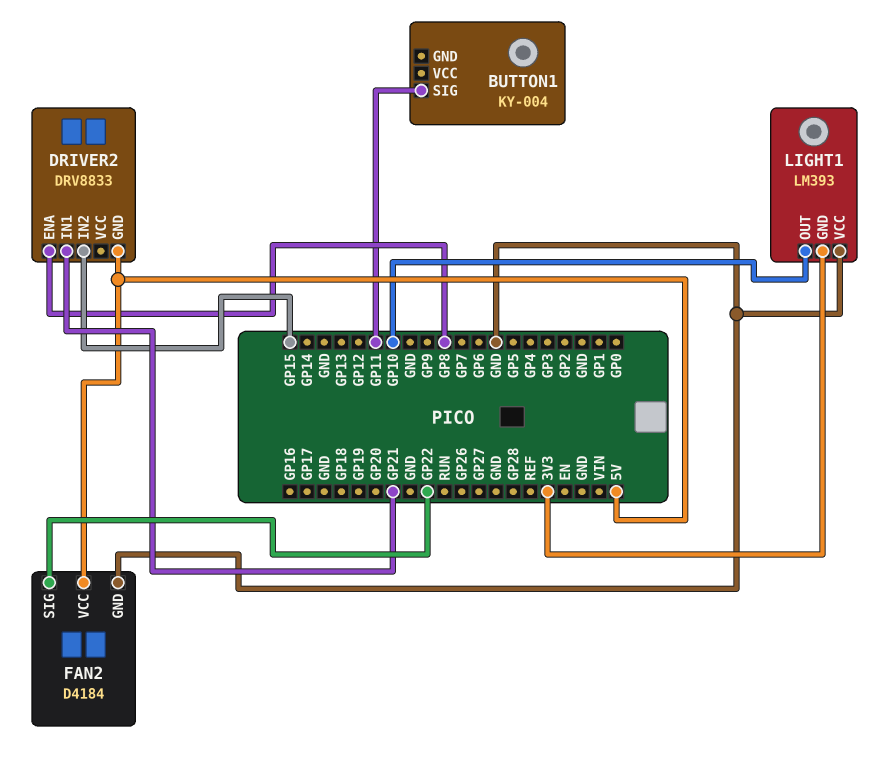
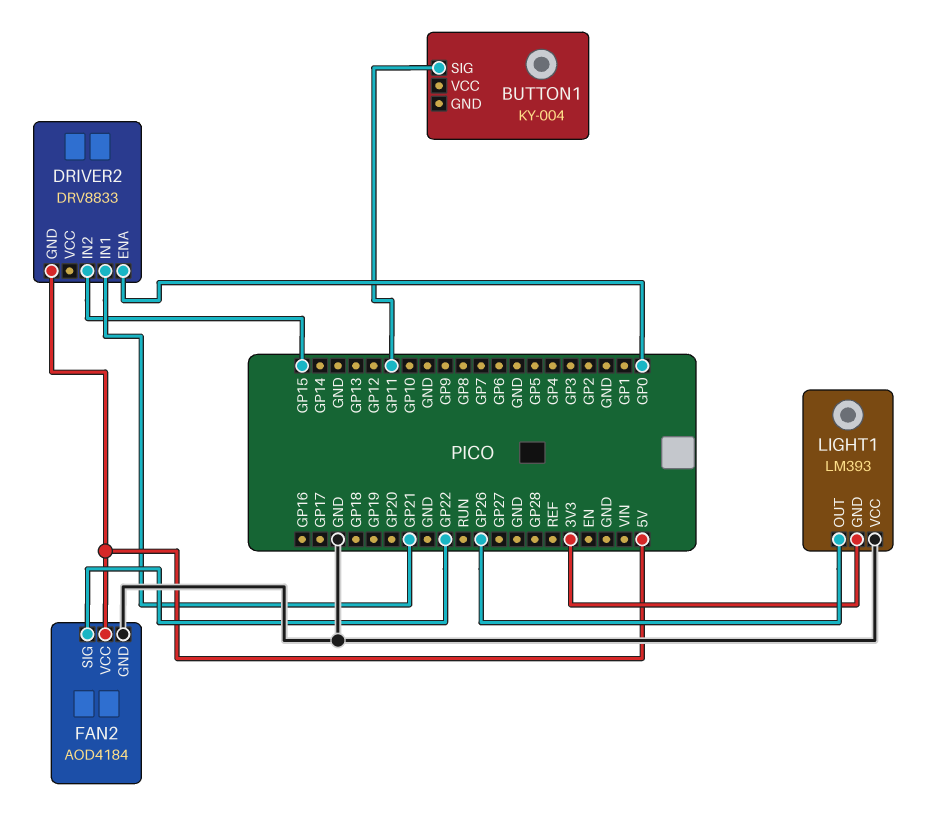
DRIVER2 pin ENA: GP8 -> GP0
FAN2: D4184 -> AOD4184
LIGHT1 pin OUT: GP10 -> GP26

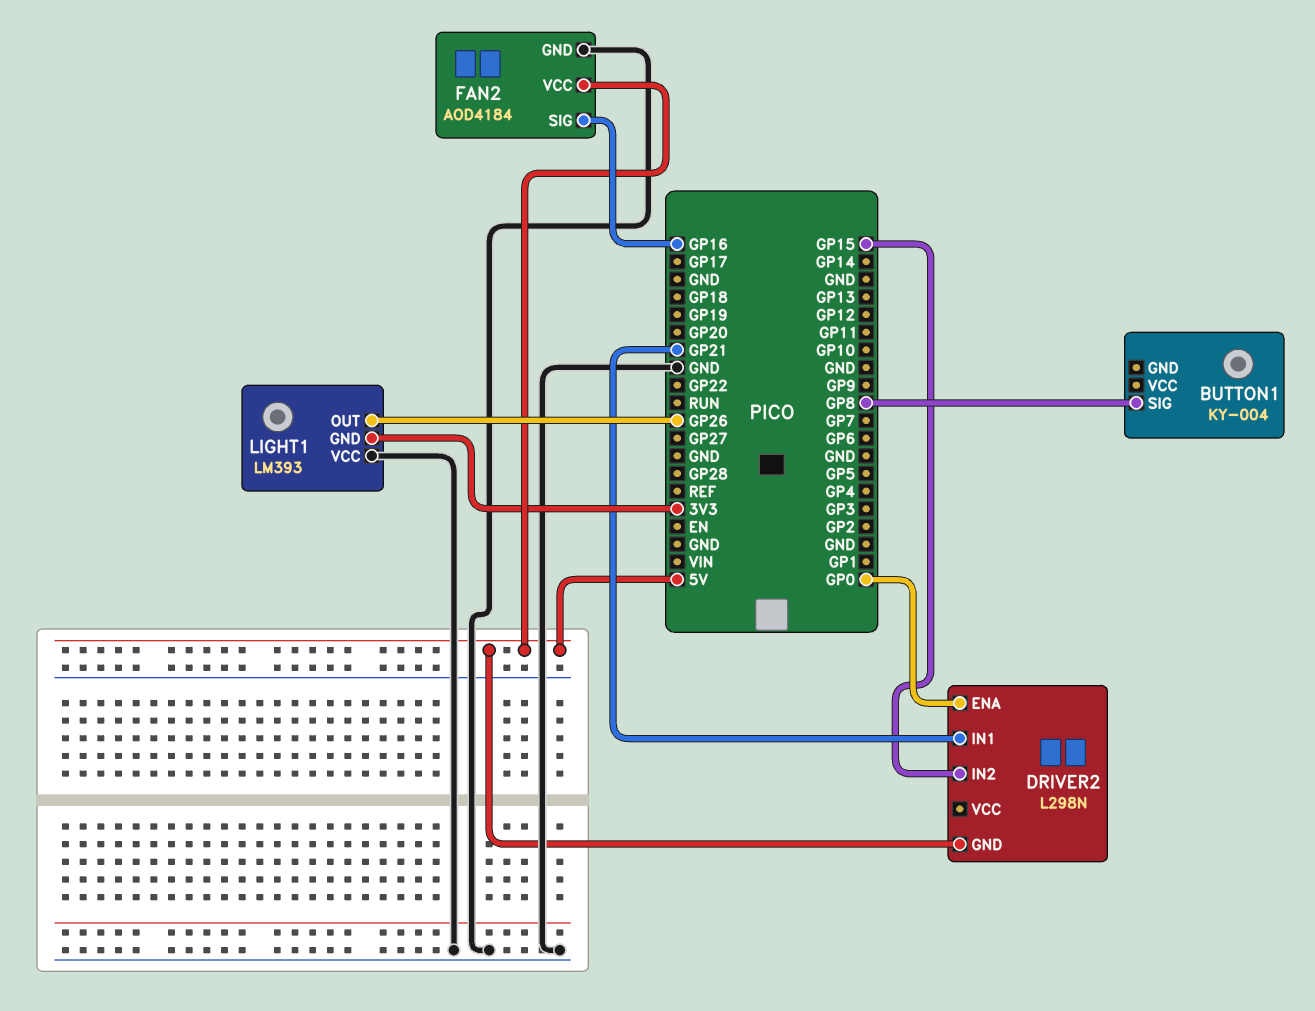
BUTTON1 pin SIG: GP11 -> GP8
DRIVER2: DRV8833 -> L298N
FAN2 pin SIG: GP22 -> GP16

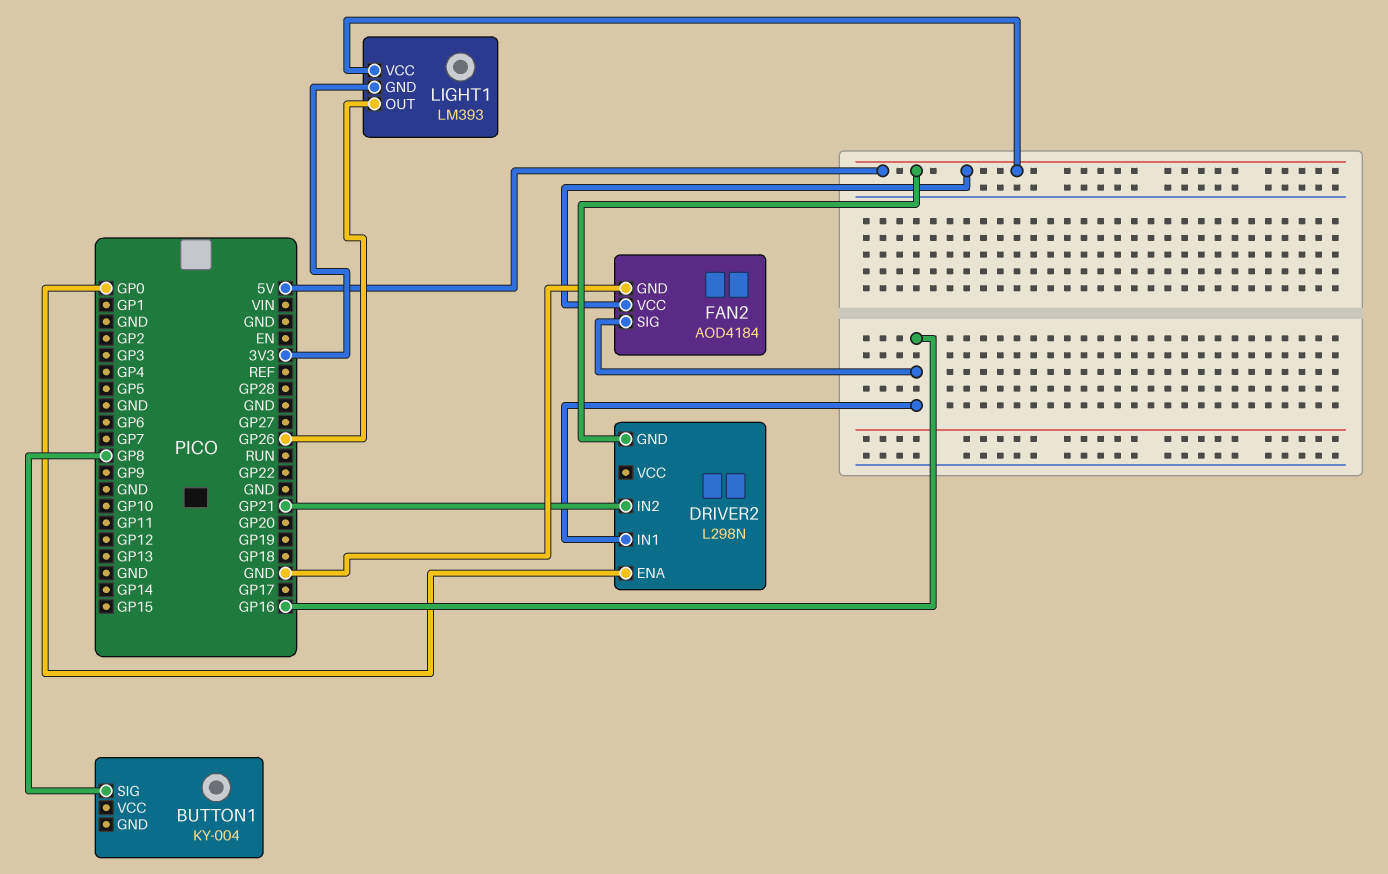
DRIVER2 pin IN1: GP21 -> GP16
DRIVER2 pin IN2: GP15 -> GP21
LIGHT1 pin VCC: GND -> 5V

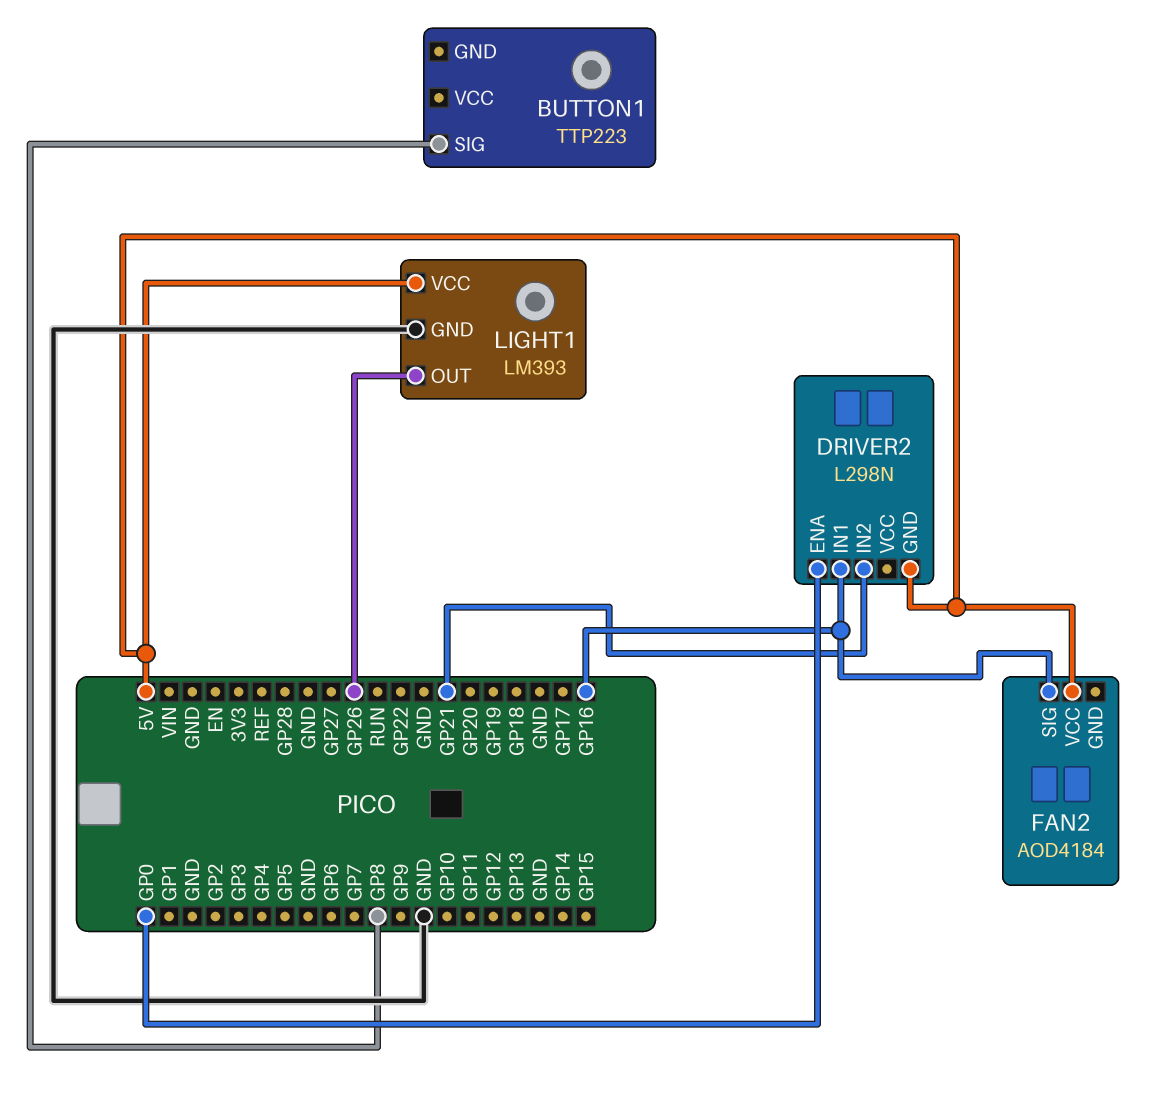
BUTTON1: KY-004 -> TTP223
FAN2 pin GND: GND -> none
LIGHT1 pin GND: 3V3 -> GND

